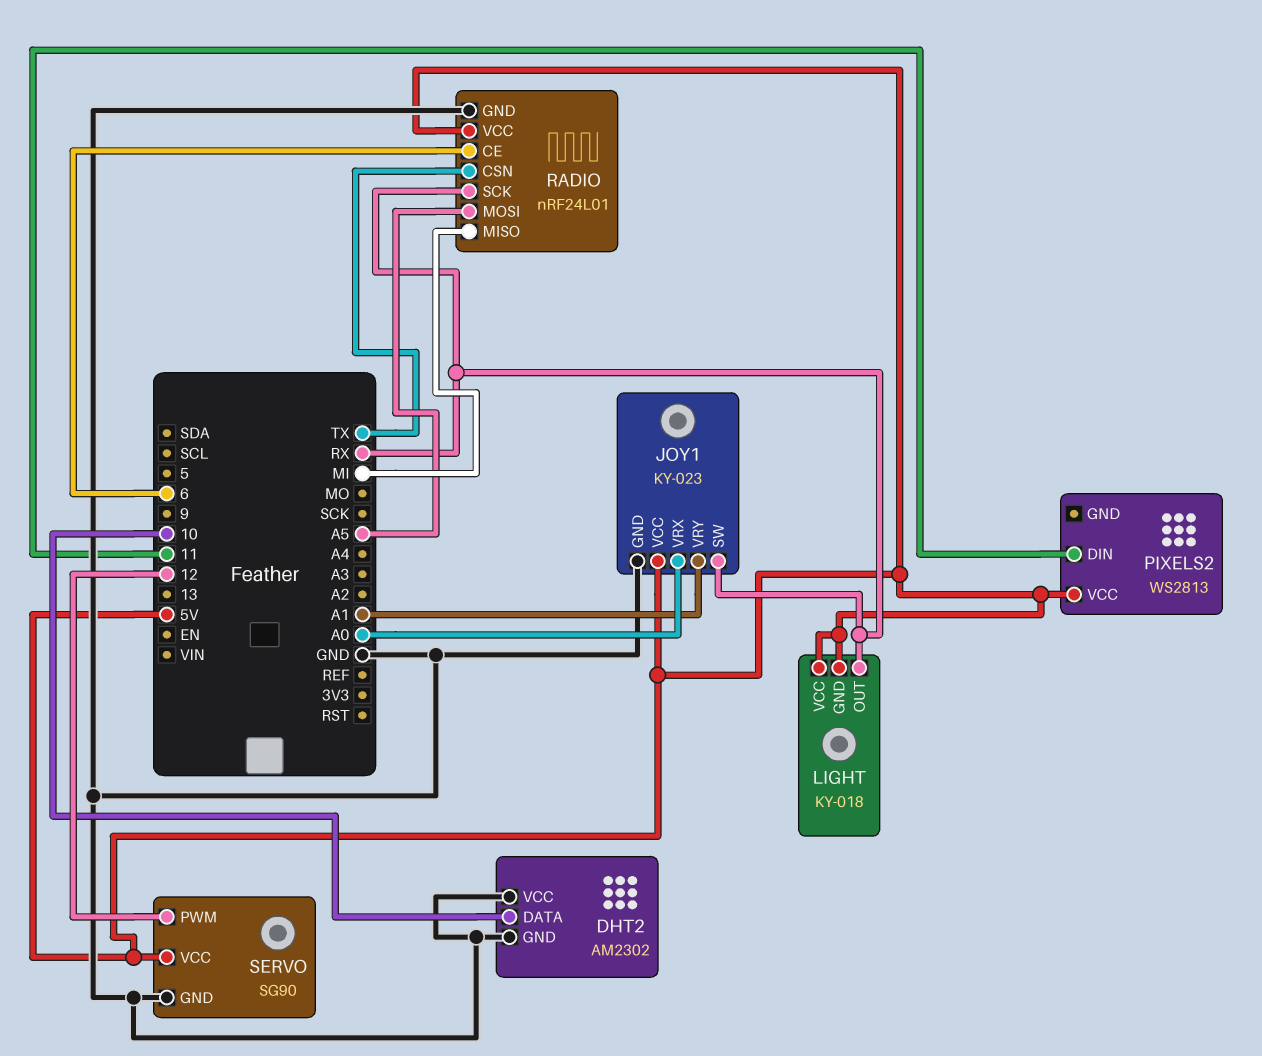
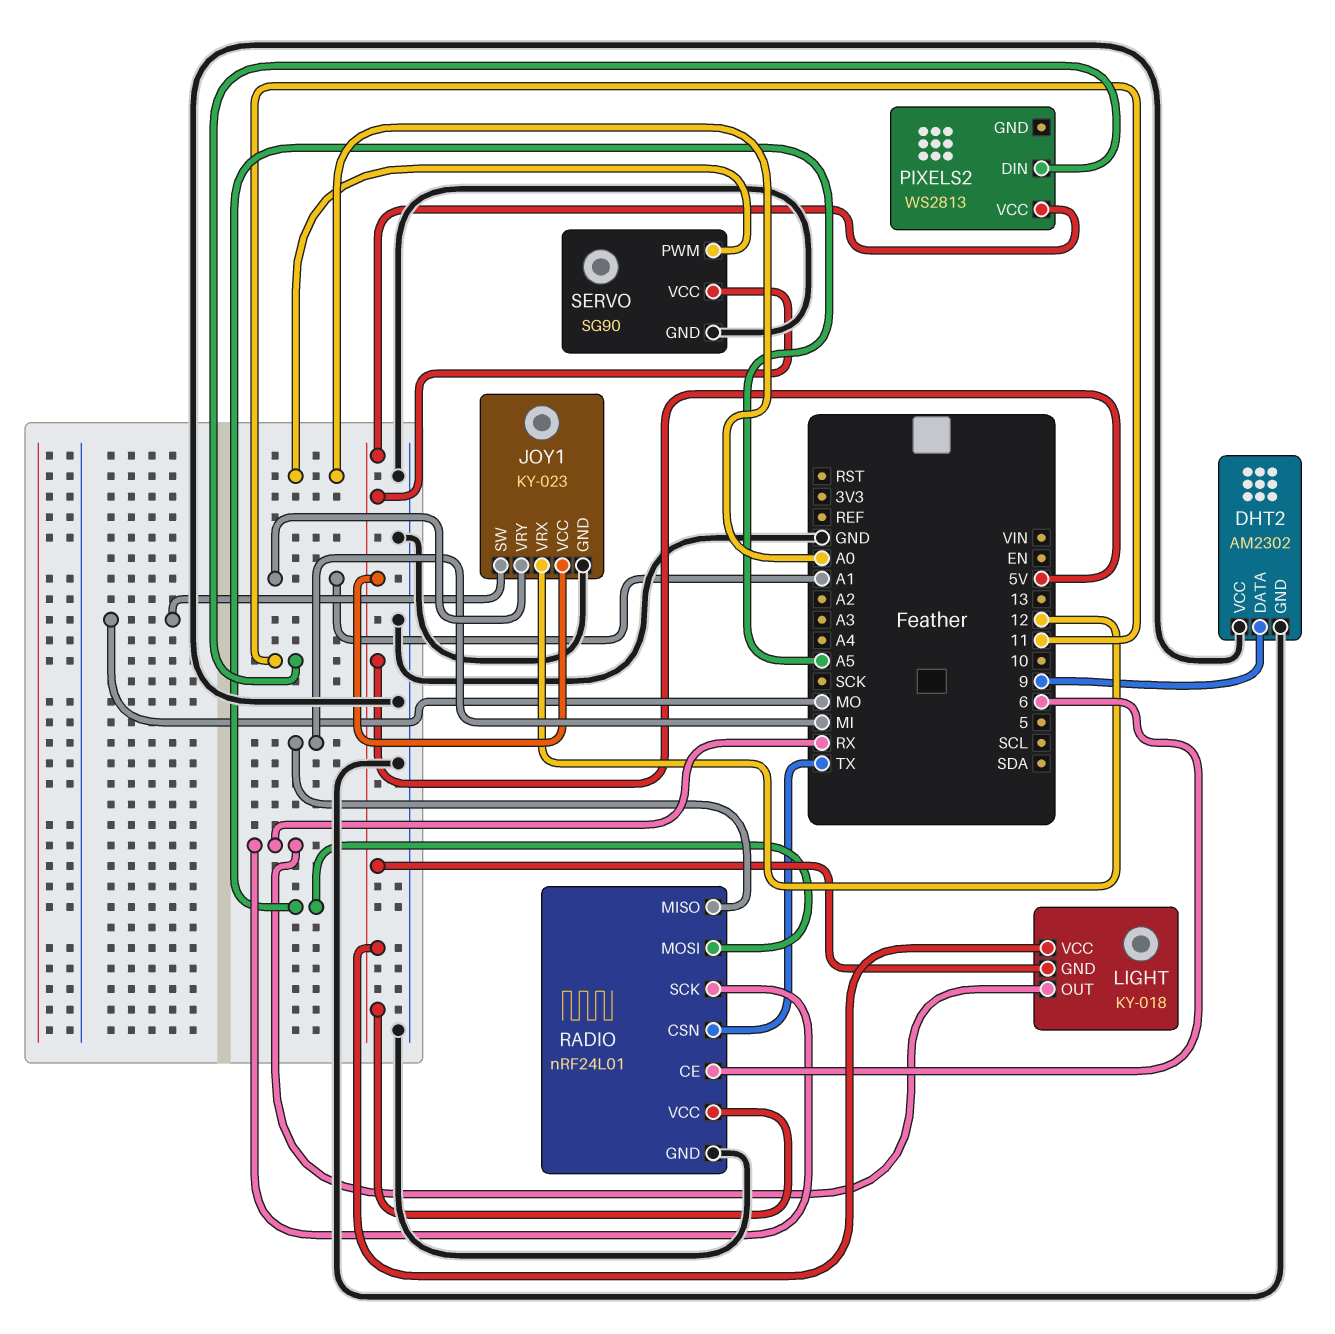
DHT2 pin DATA: 10 -> 9
JOY1 pin SW: RX -> MO
JOY1 pin VRX: A0 -> 12
SERVO pin PWM: 12 -> A0

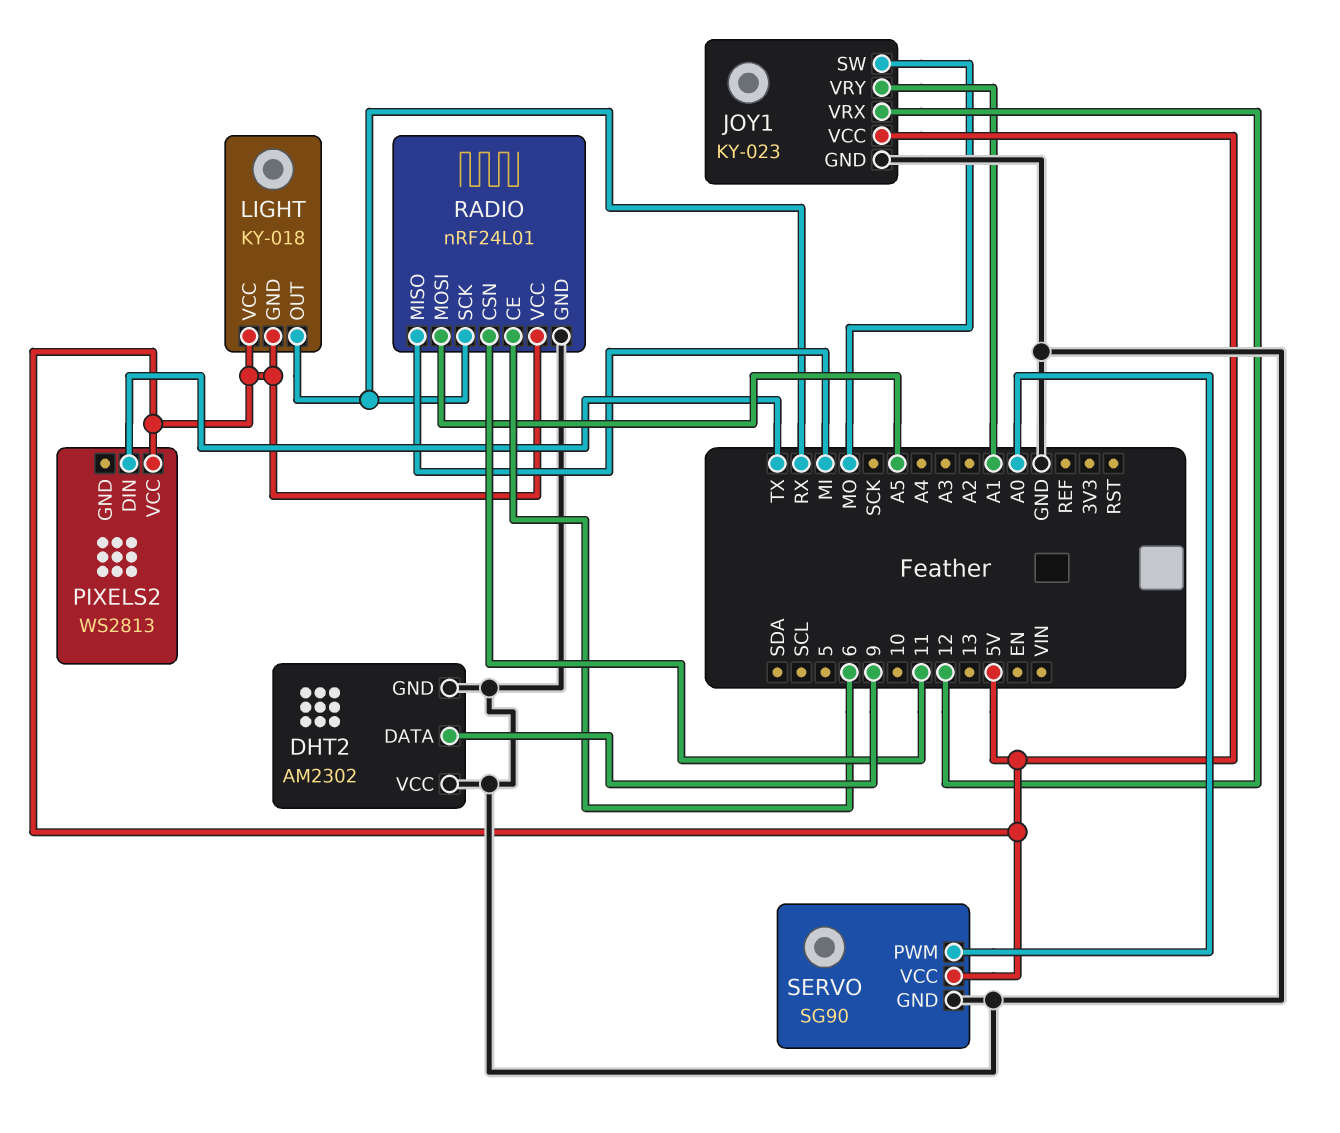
PIXELS2 pin DIN: 11 -> TX
RADIO pin CSN: TX -> 11

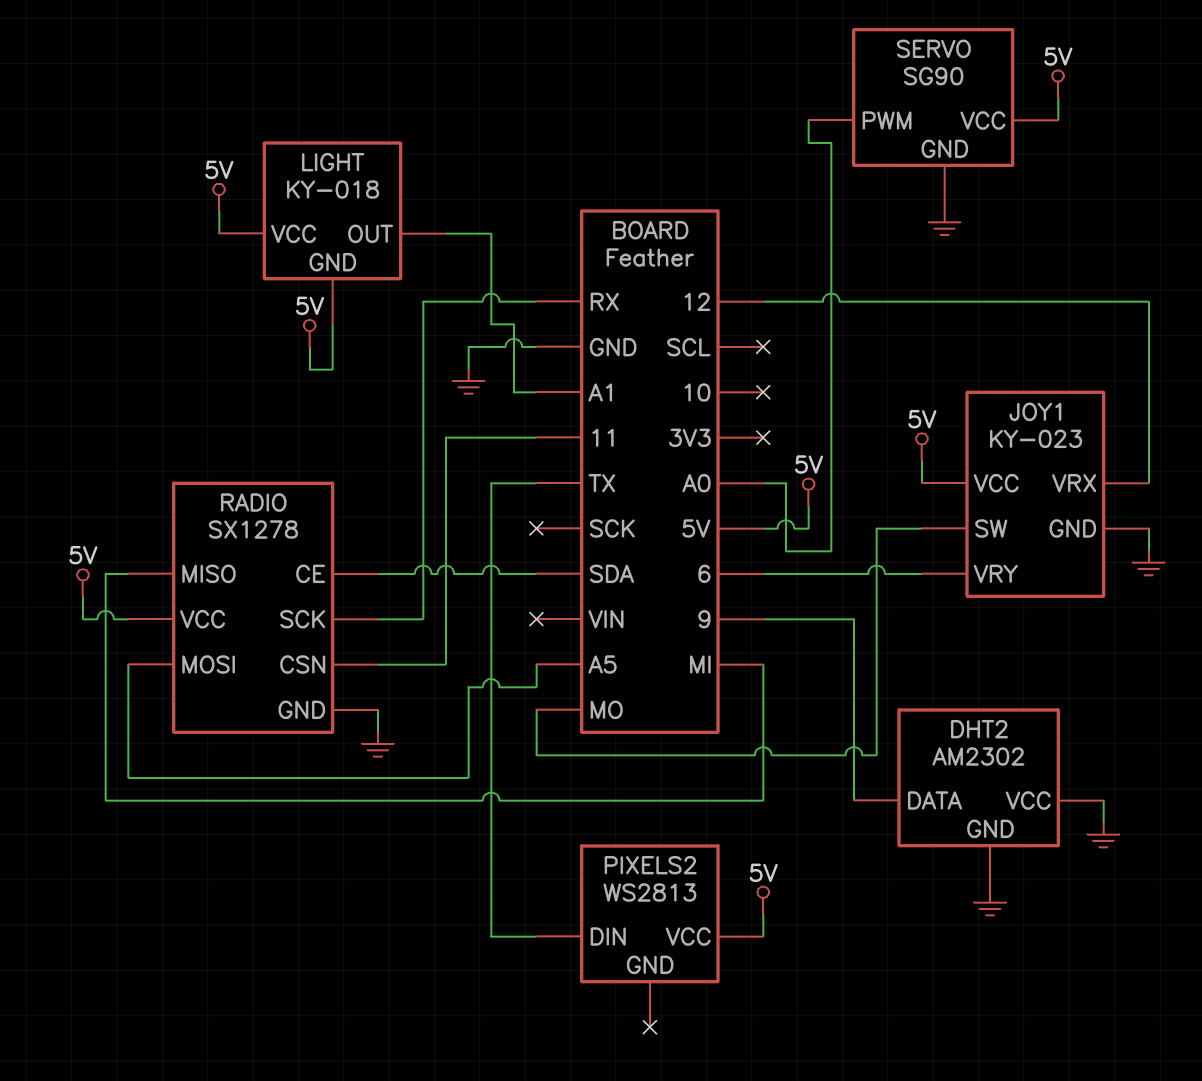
JOY1 pin VRY: A1 -> 6
LIGHT pin OUT: RX -> A1
RADIO: nRF24L01 -> SX1278
RADIO pin CE: 6 -> SDA

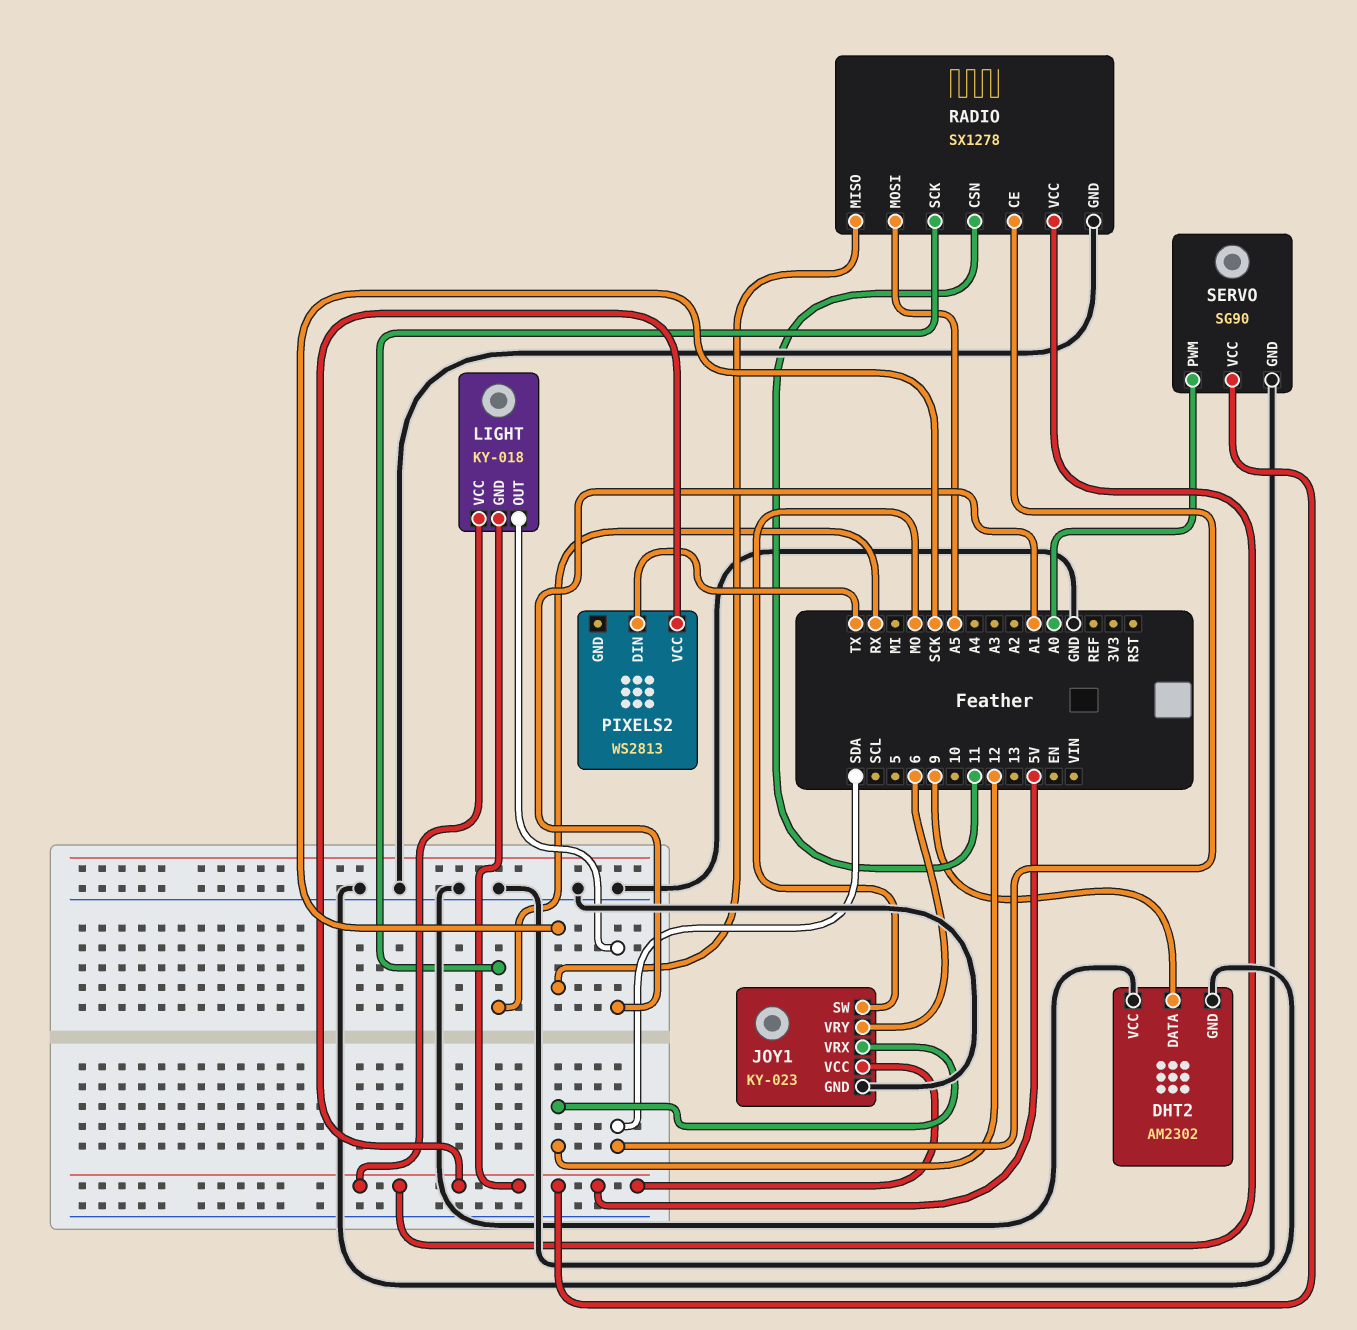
RADIO pin MISO: MI -> SCK

